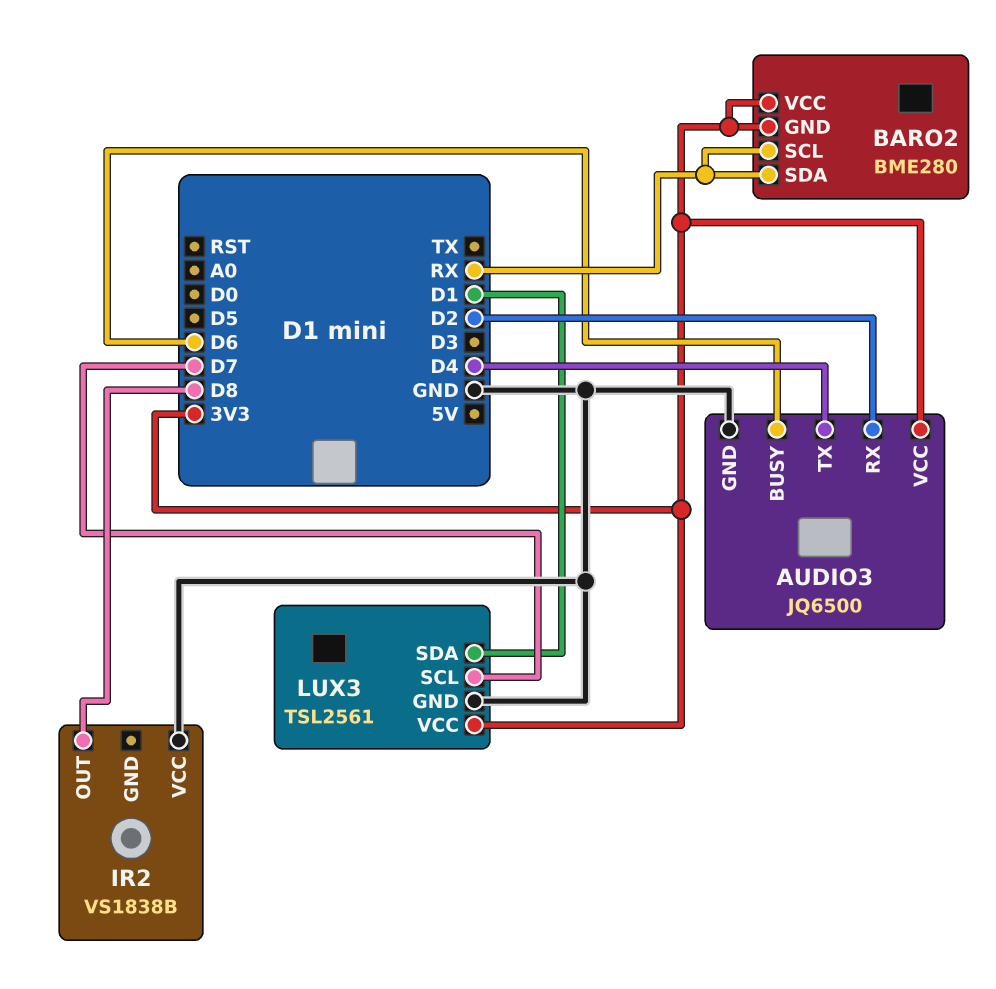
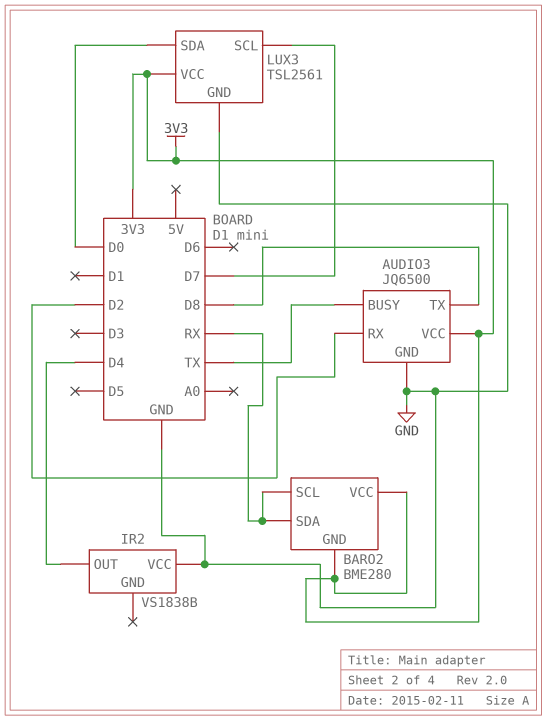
AUDIO3 pin BUSY: D6 -> TX
AUDIO3 pin TX: D4 -> D8
IR2 pin OUT: D8 -> D4
LUX3 pin SDA: D1 -> D0

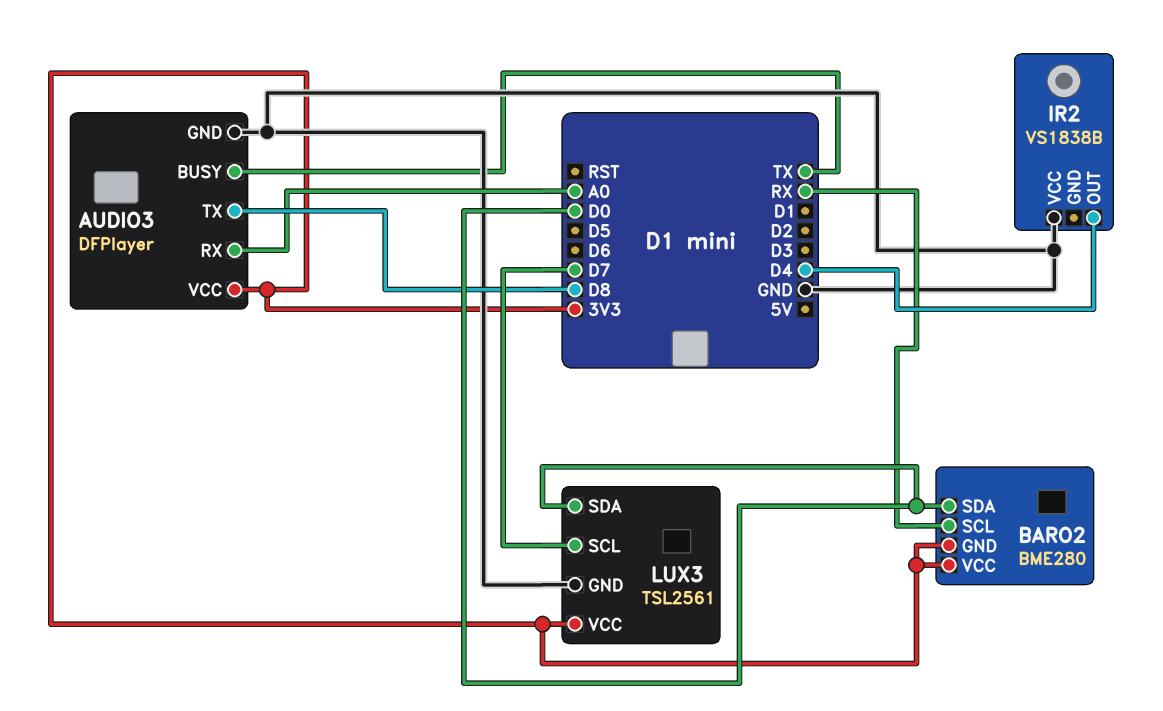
AUDIO3: JQ6500 -> DFPlayer
AUDIO3 pin RX: D2 -> A0
BARO2 pin SDA: RX -> D0

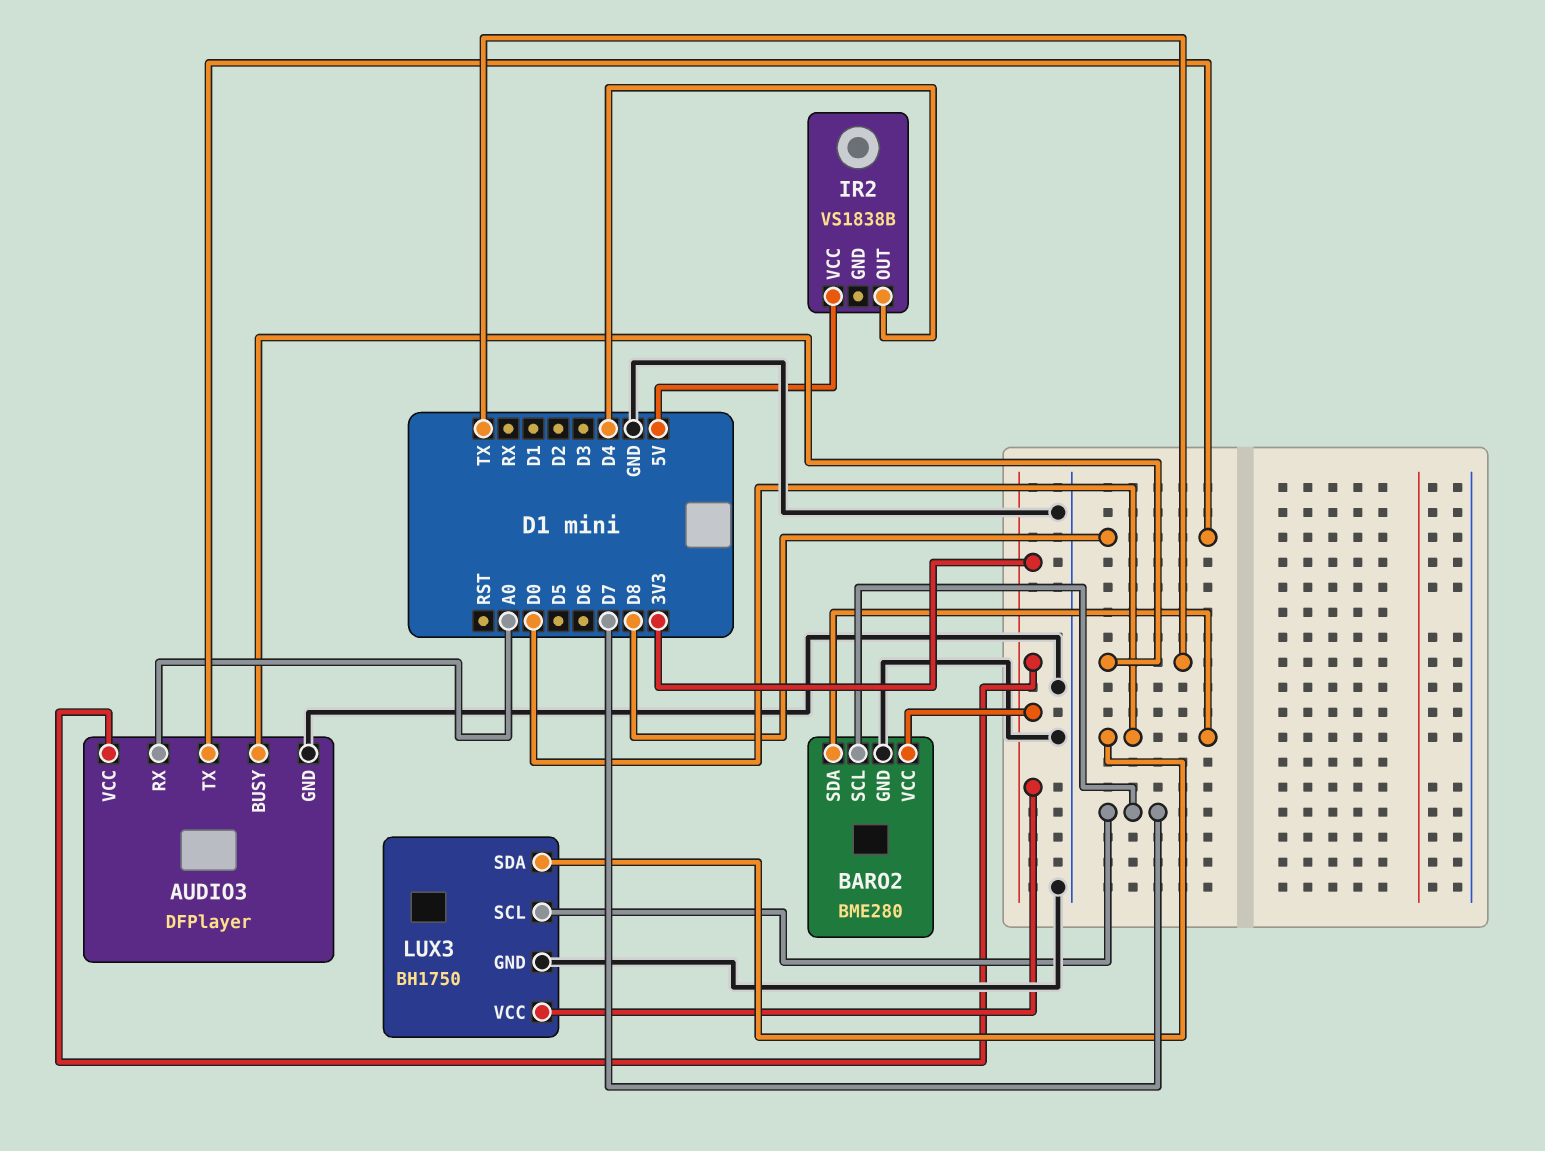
BARO2 pin GND: 3V3 -> GND
BARO2 pin SCL: RX -> D7
IR2 pin VCC: GND -> 5V
LUX3: TSL2561 -> BH1750

